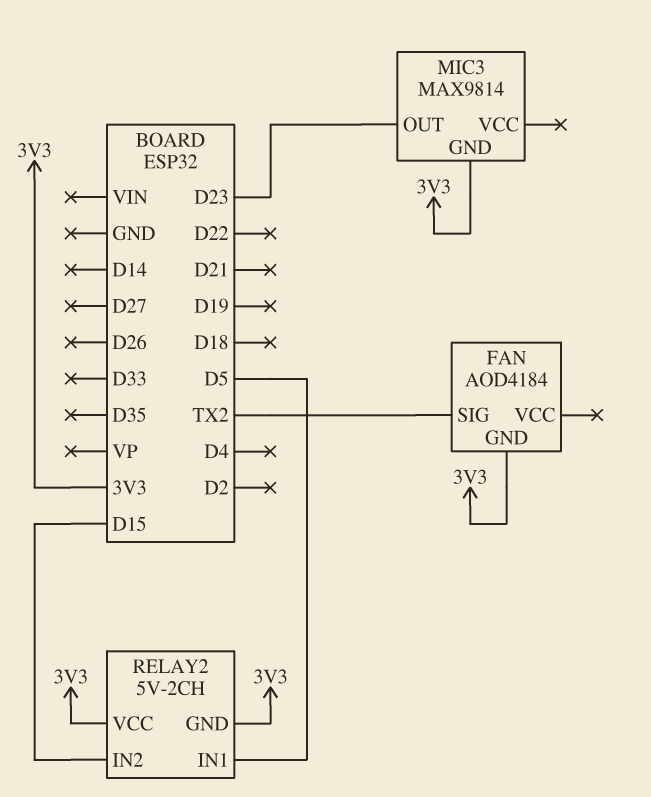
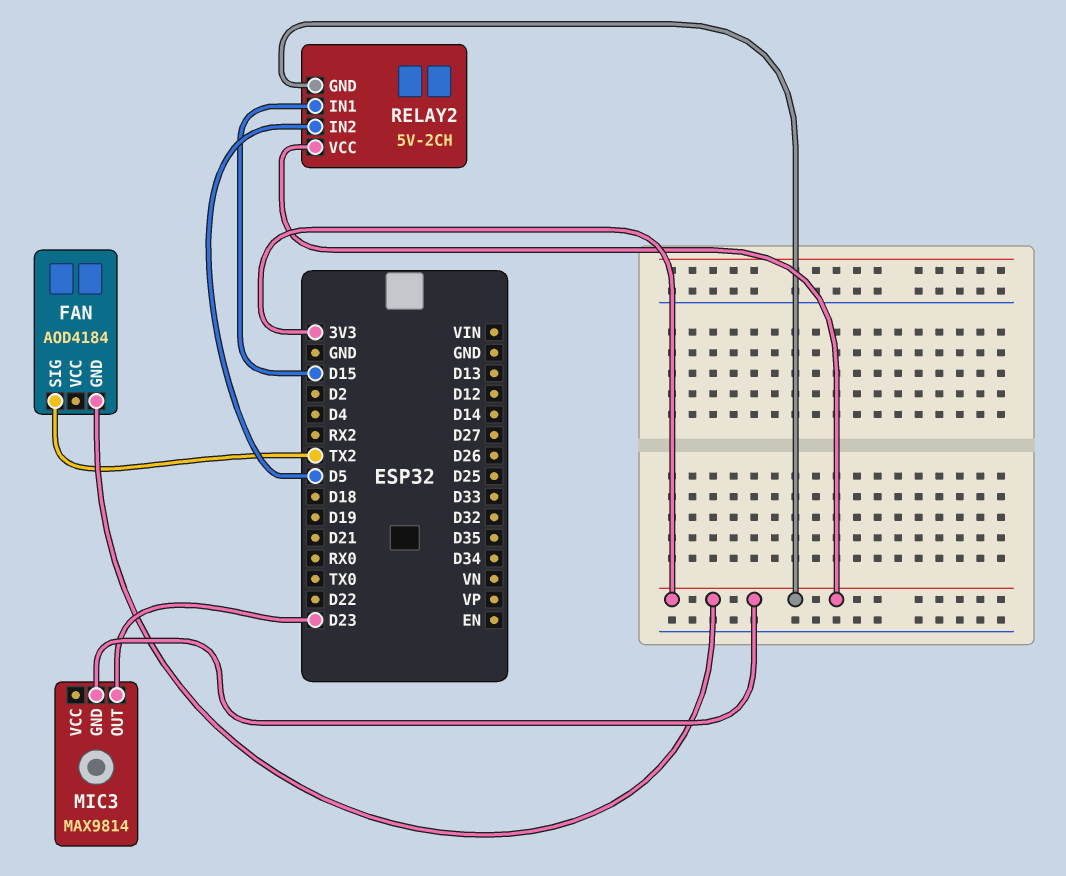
RELAY2 pin IN1: D5 -> D15
RELAY2 pin IN2: D15 -> D5

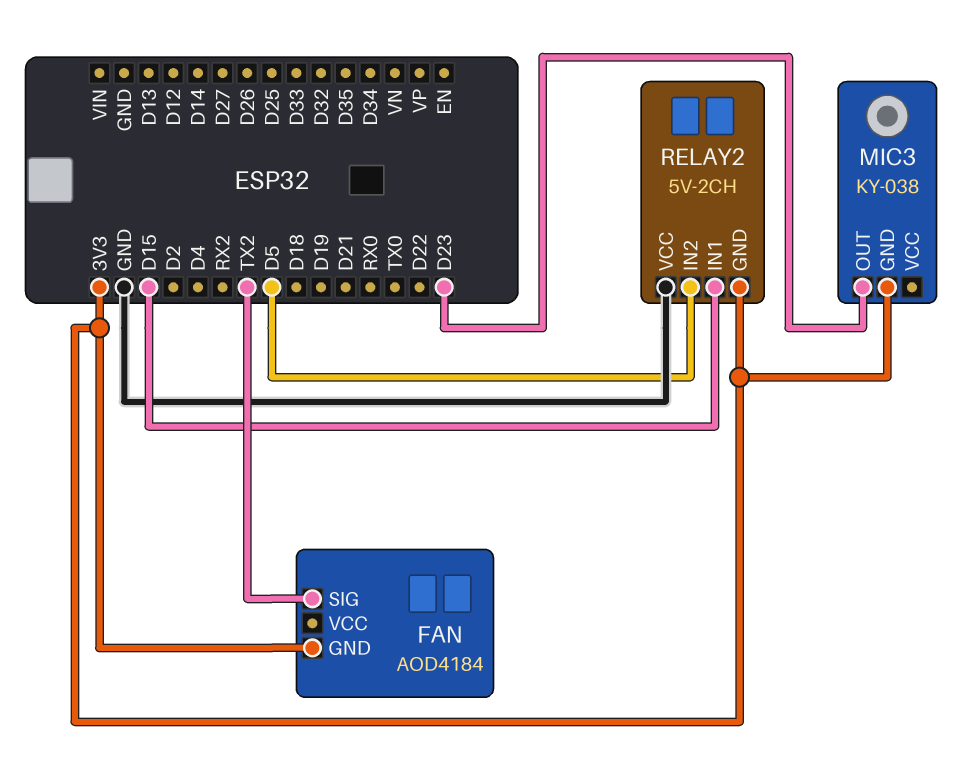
MIC3: MAX9814 -> KY-038
RELAY2 pin VCC: 3V3 -> GND

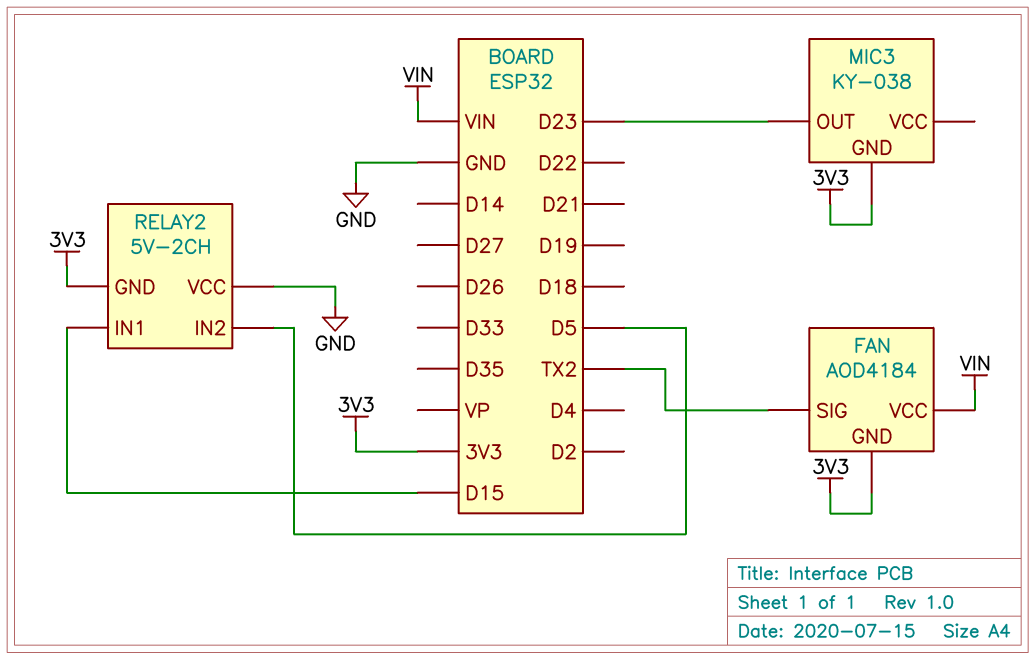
FAN pin VCC: none -> VIN

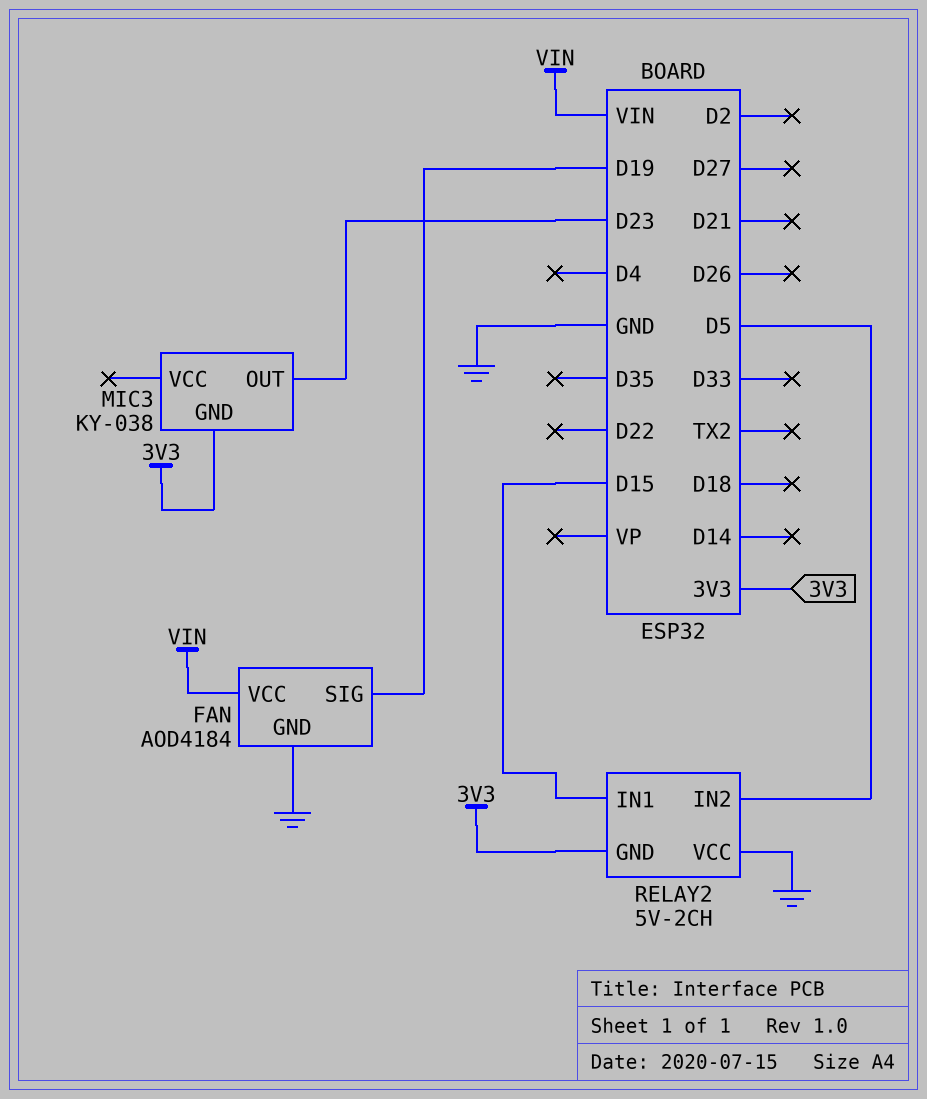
FAN pin GND: 3V3 -> GND
FAN pin SIG: TX2 -> D19

